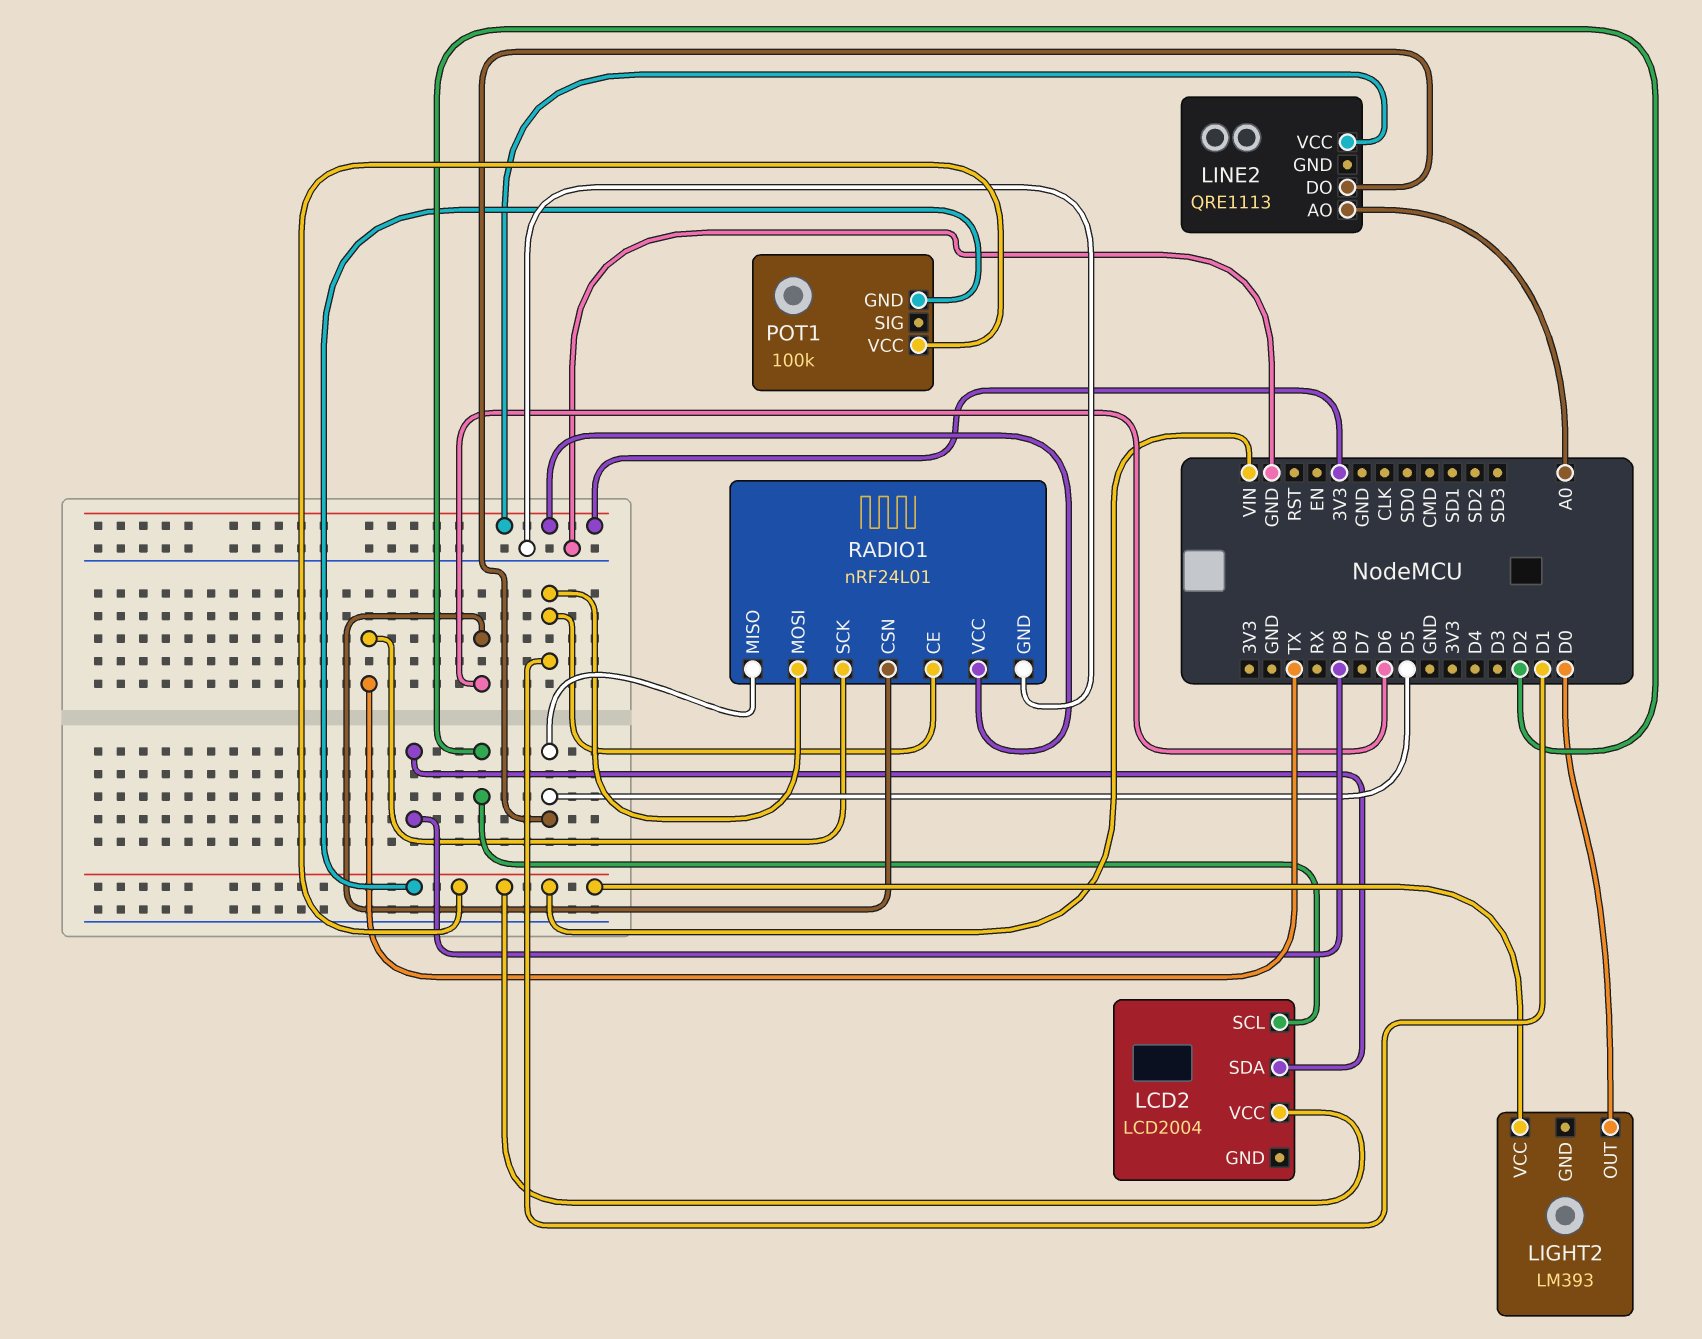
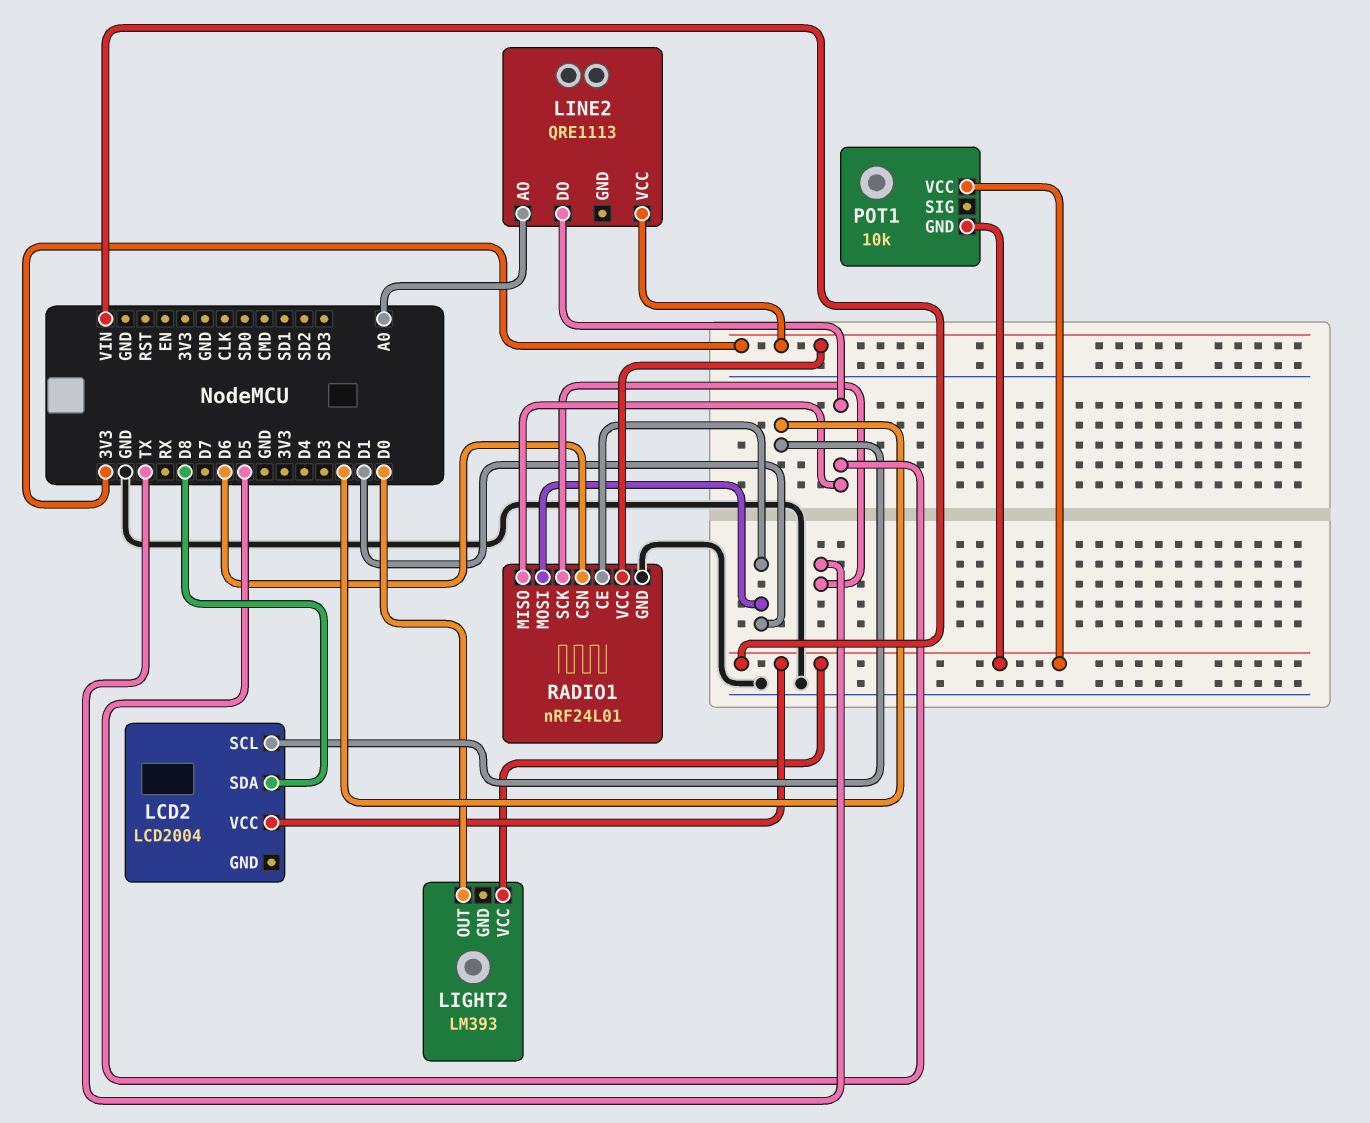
POT1: 100k -> 10k

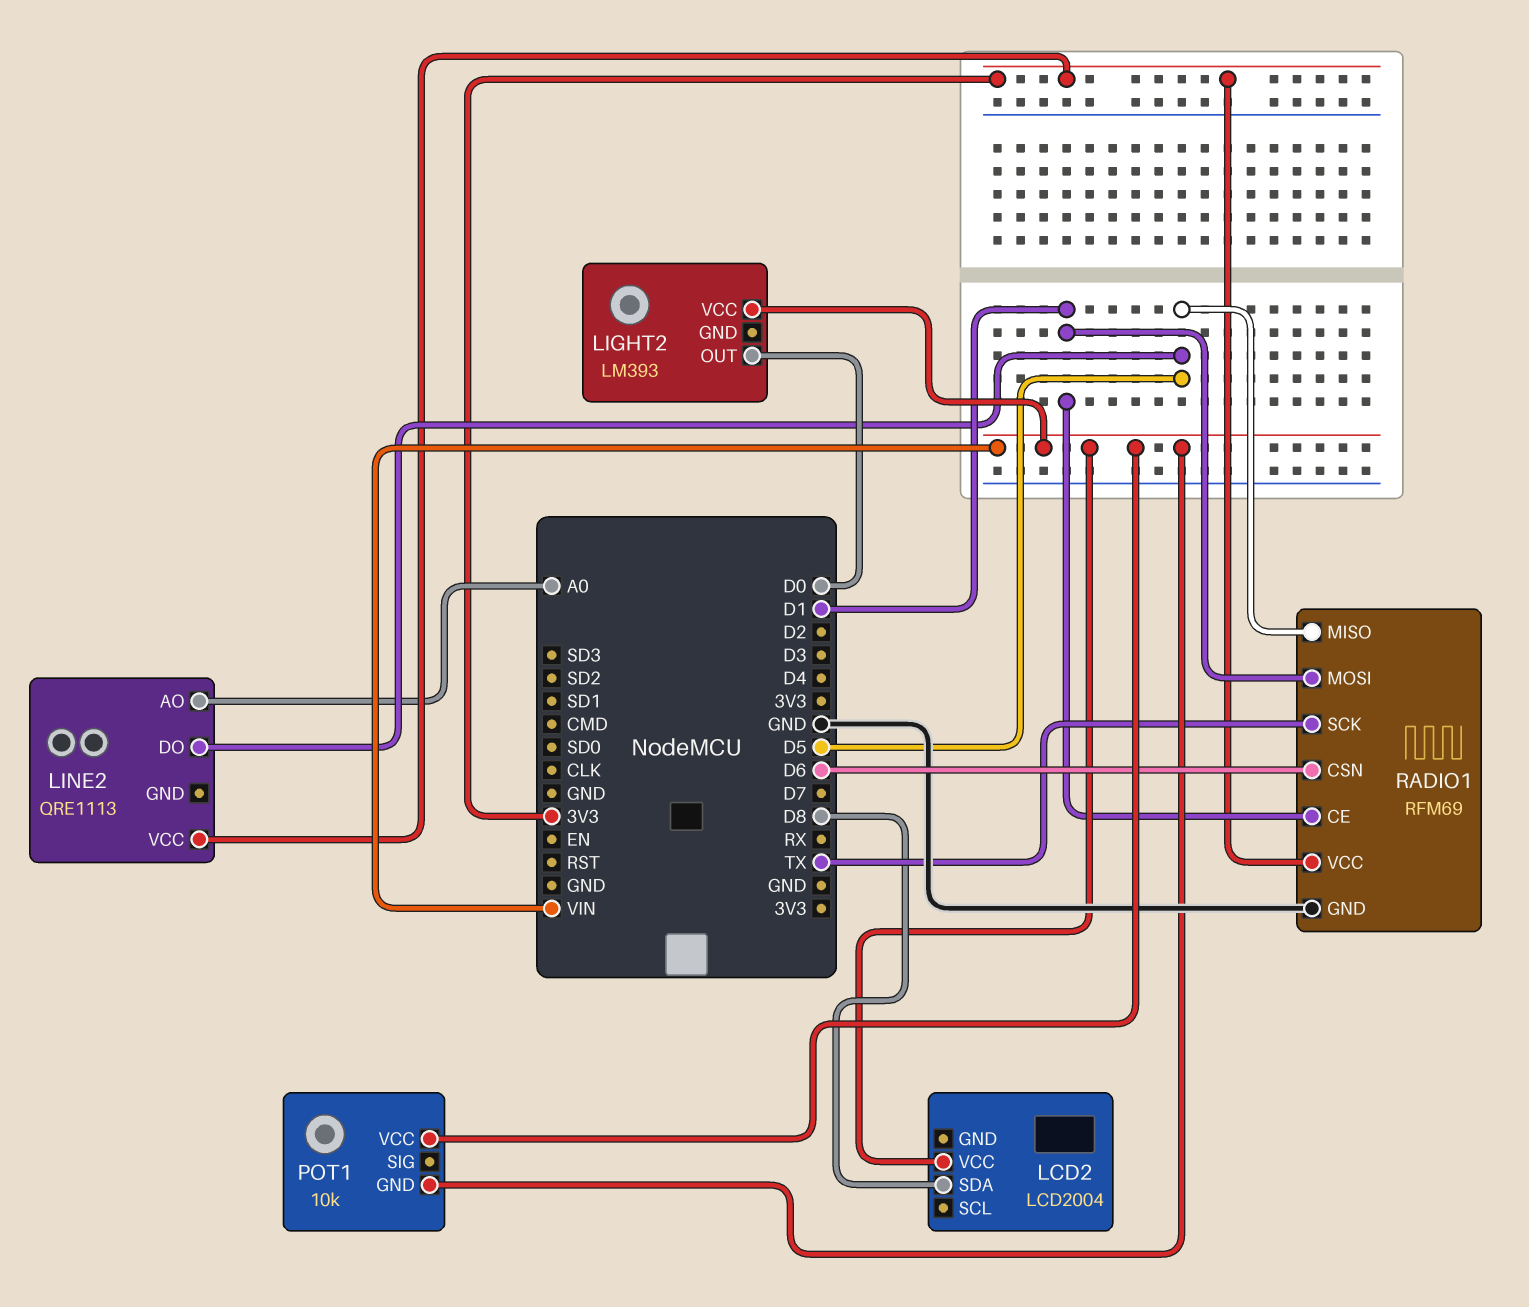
LCD2 pin SCL: D2 -> none
RADIO1: nRF24L01 -> RFM69

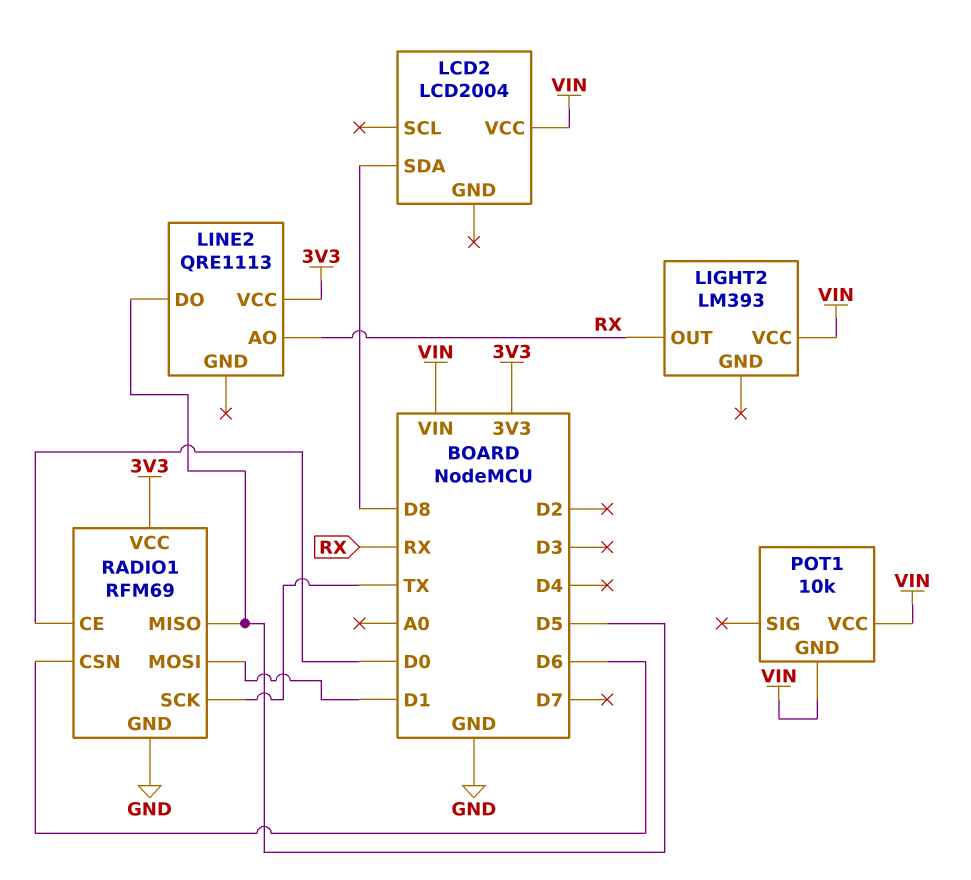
LIGHT2 pin OUT: D0 -> RX
LINE2 pin AO: A0 -> RX
RADIO1 pin CE: D1 -> D0

